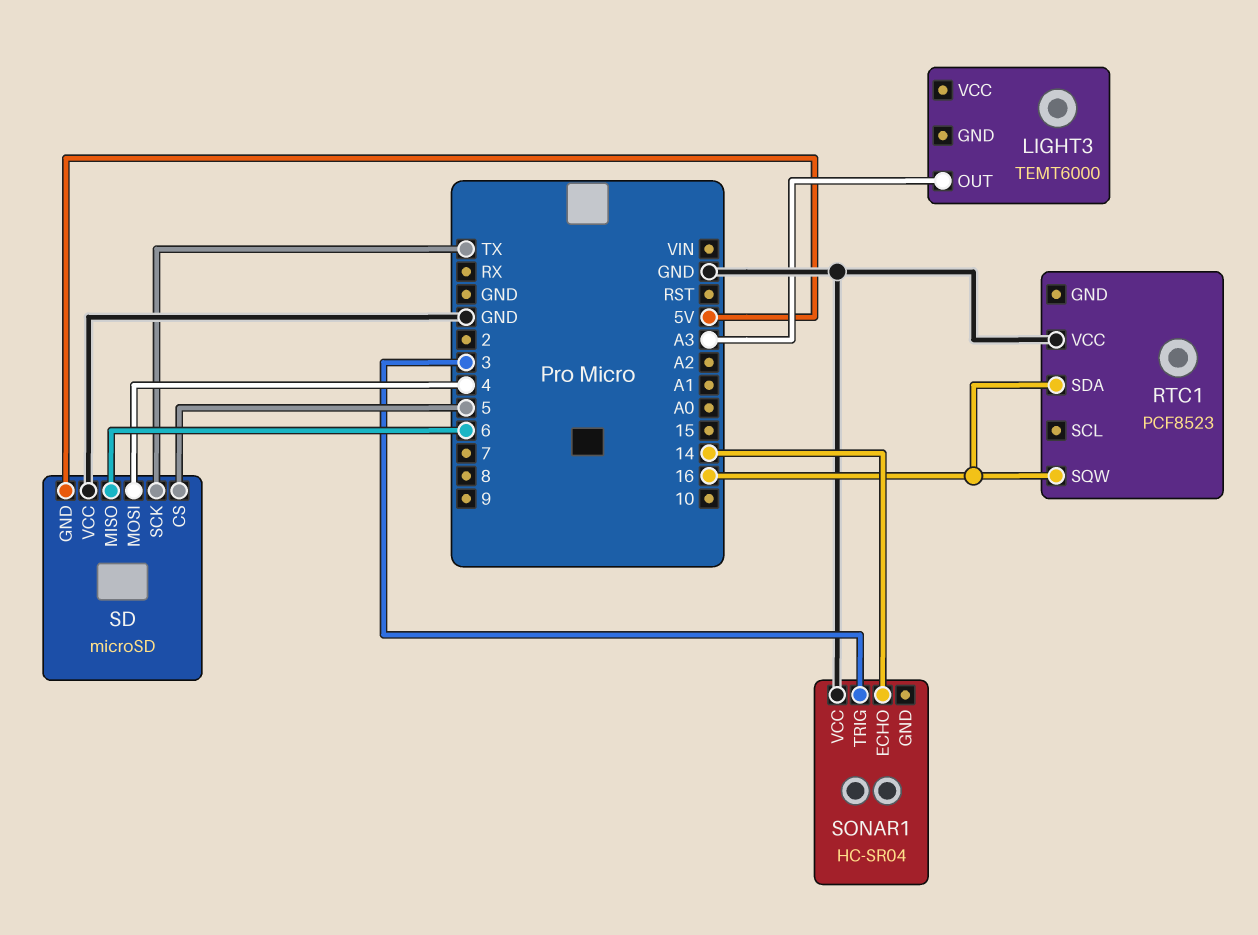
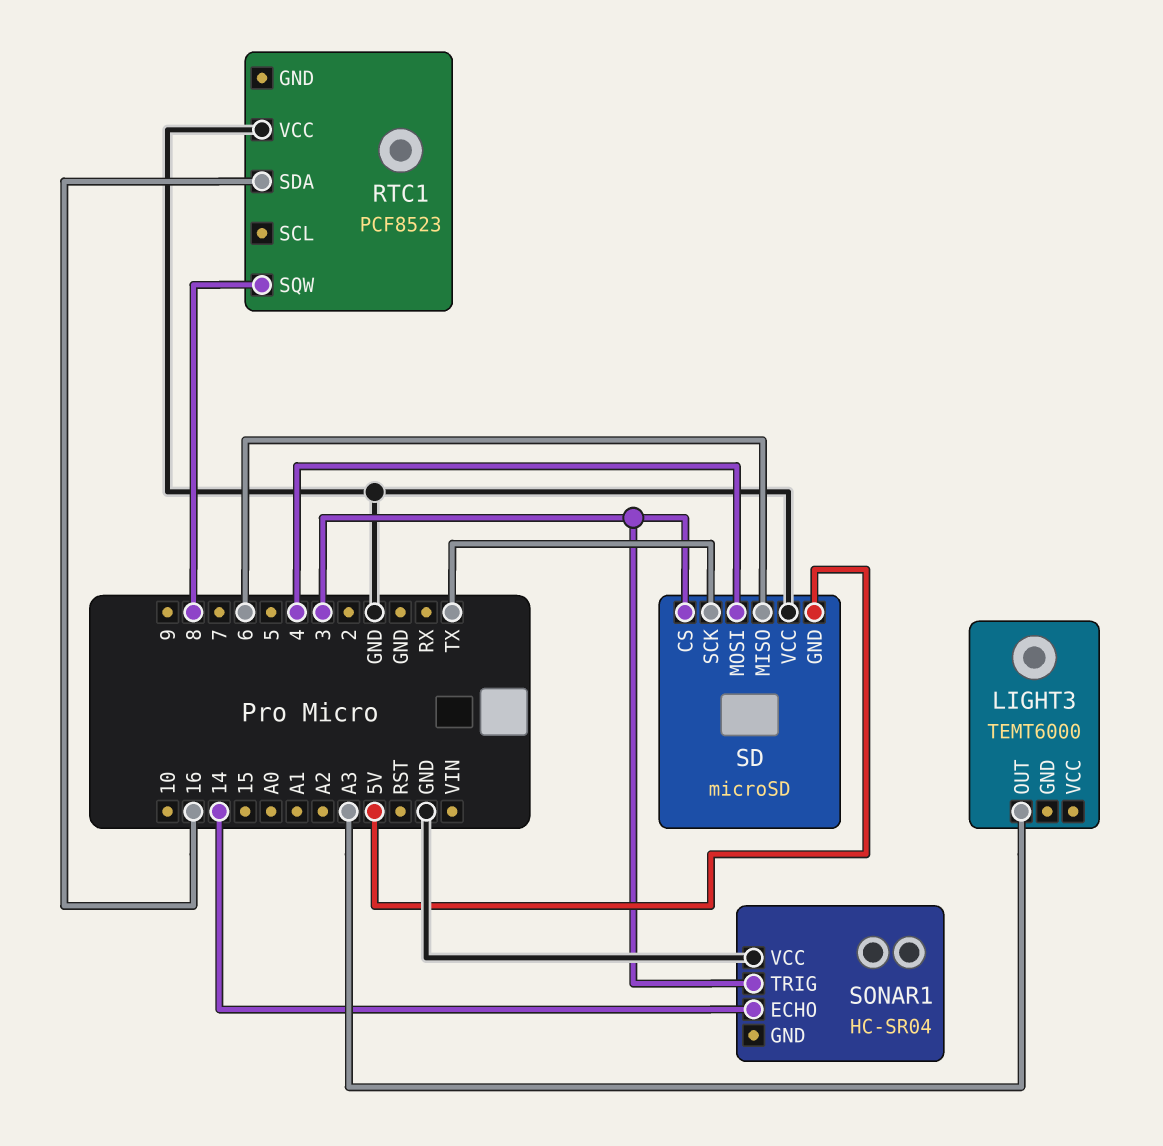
RTC1 pin SQW: 16 -> 8
SD pin CS: 5 -> 3

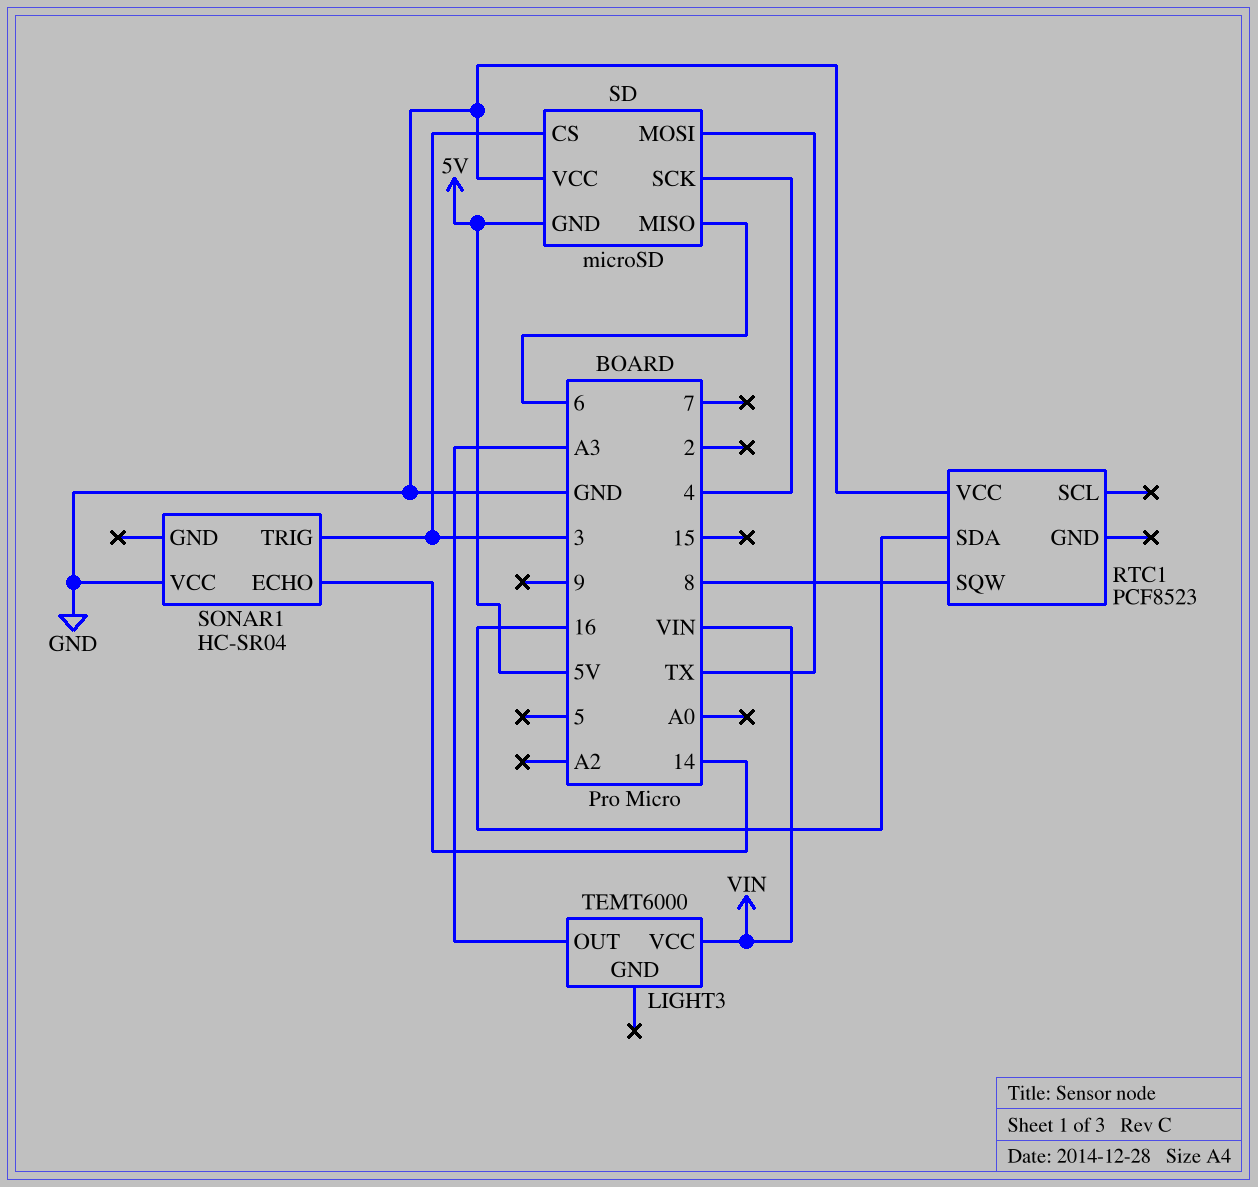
LIGHT3 pin VCC: none -> VIN
SD pin MOSI: 4 -> TX
SD pin SCK: TX -> 4

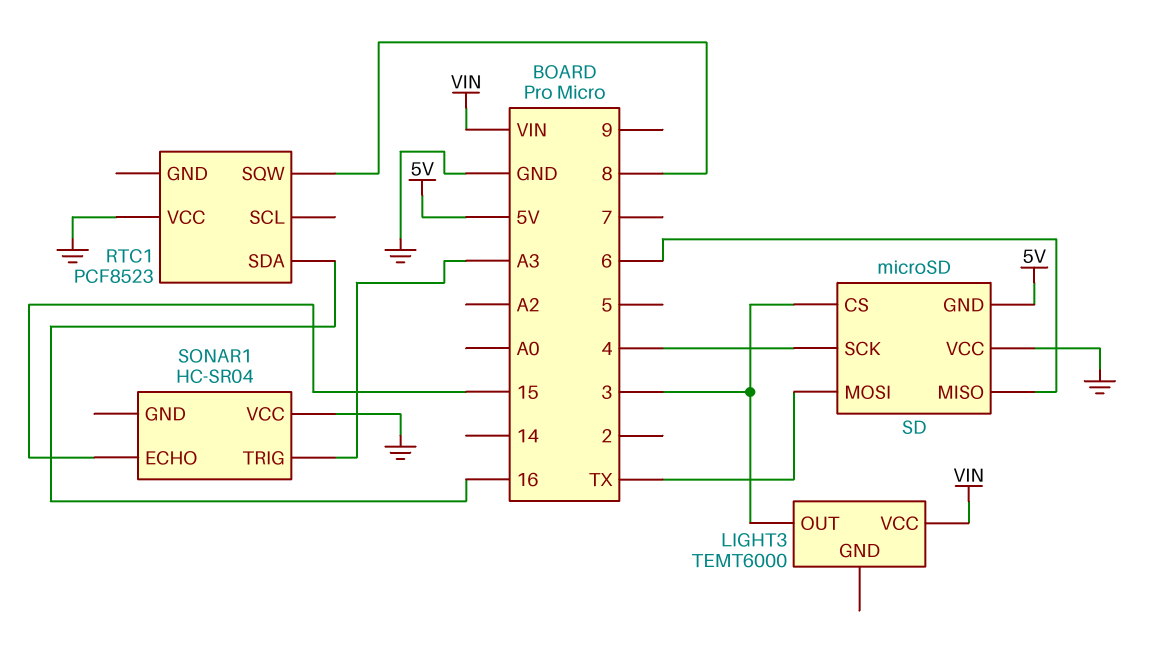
LIGHT3 pin OUT: A3 -> 3
SONAR1 pin ECHO: 14 -> 15
SONAR1 pin TRIG: 3 -> A3

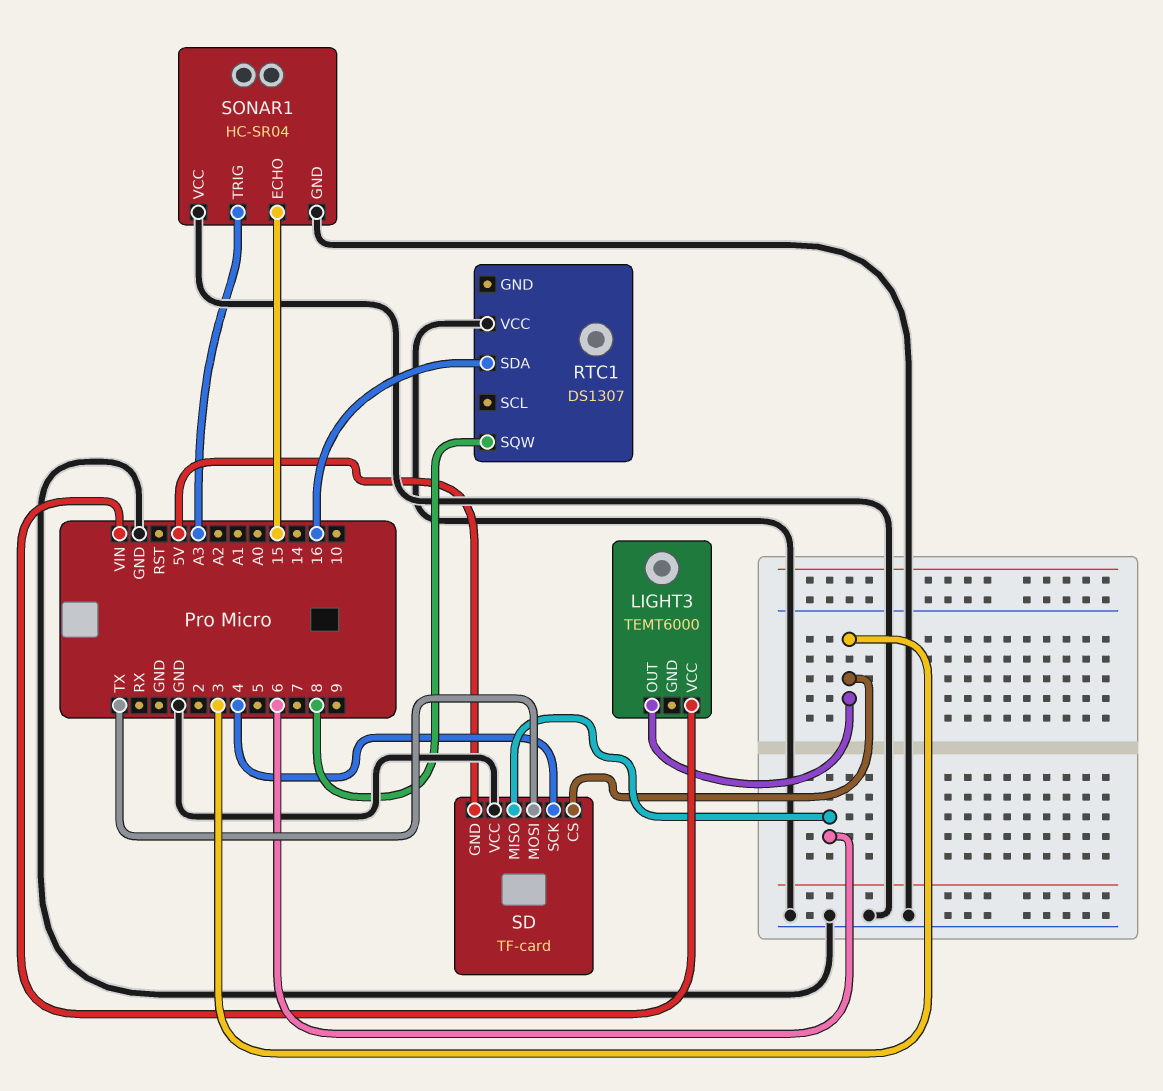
RTC1: PCF8523 -> DS1307
SD: microSD -> TF-card
SONAR1 pin GND: none -> GND

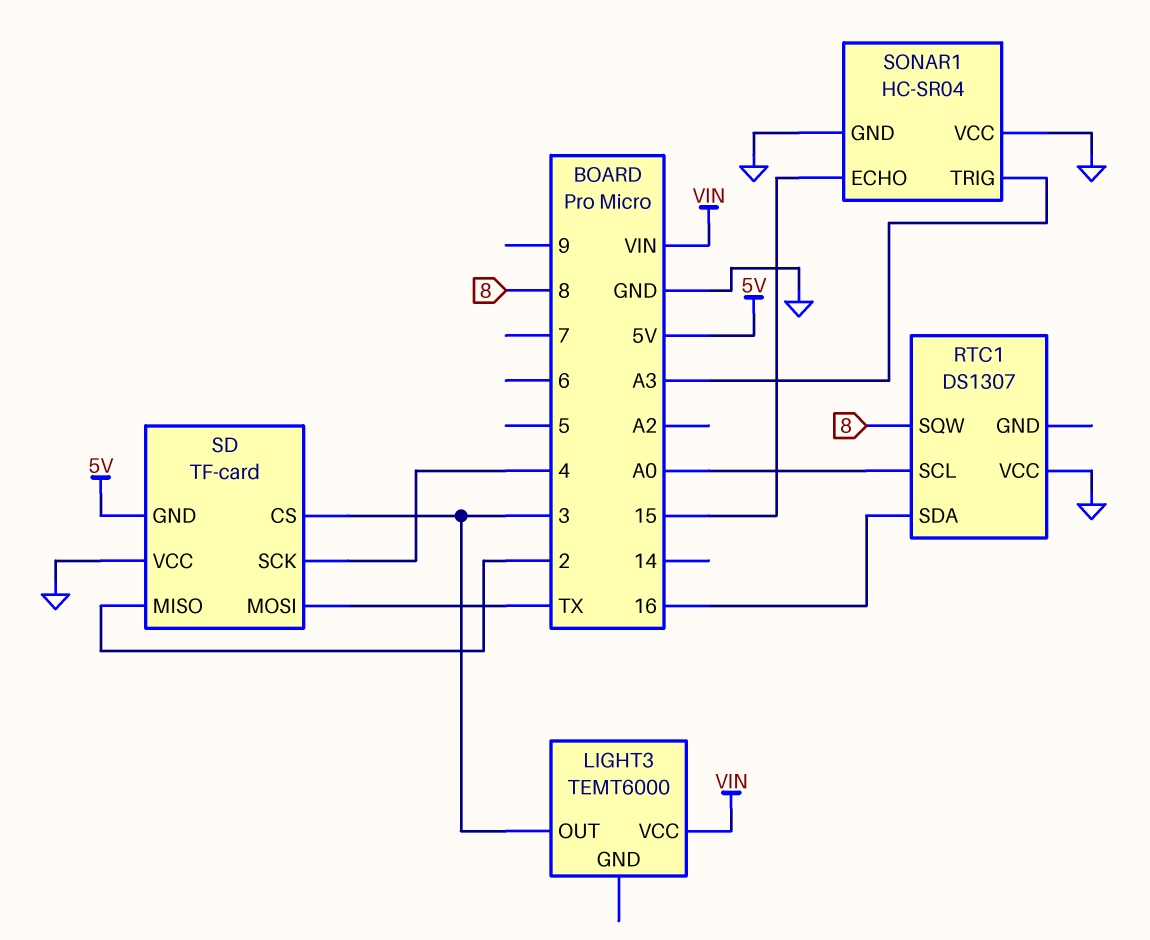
RTC1 pin SCL: none -> A0
SD pin MISO: 6 -> 2

